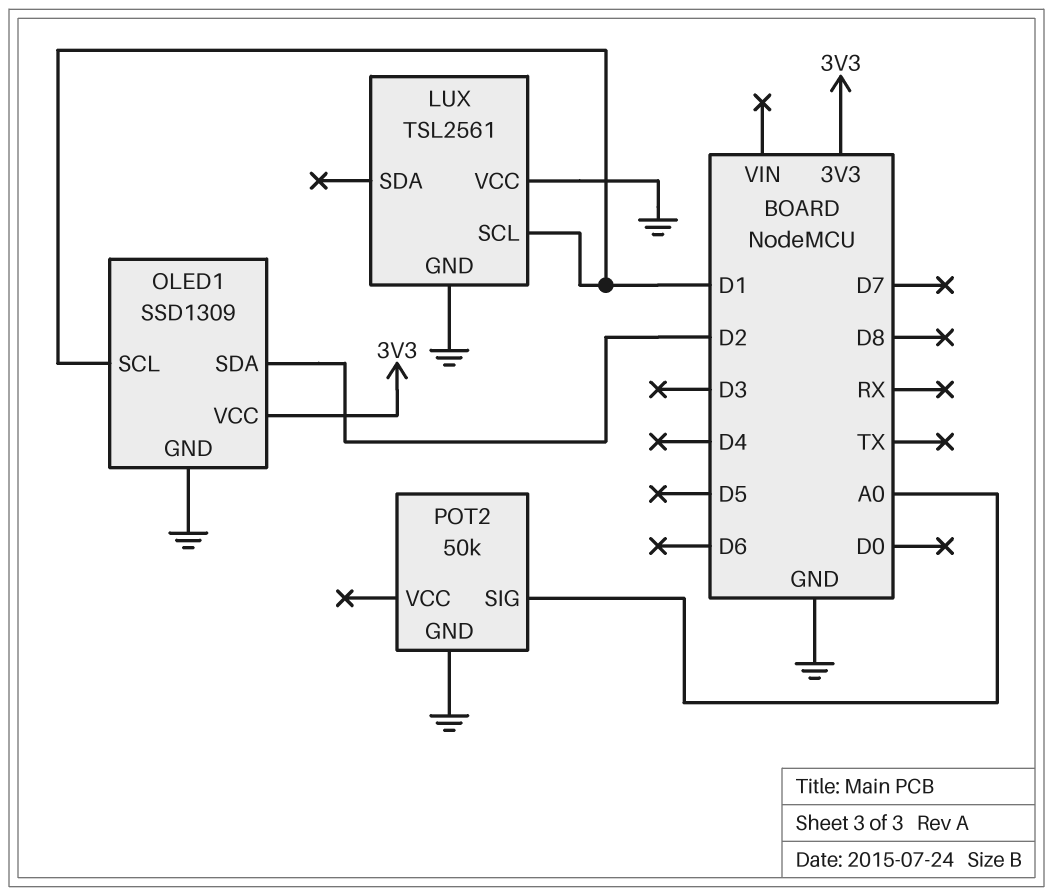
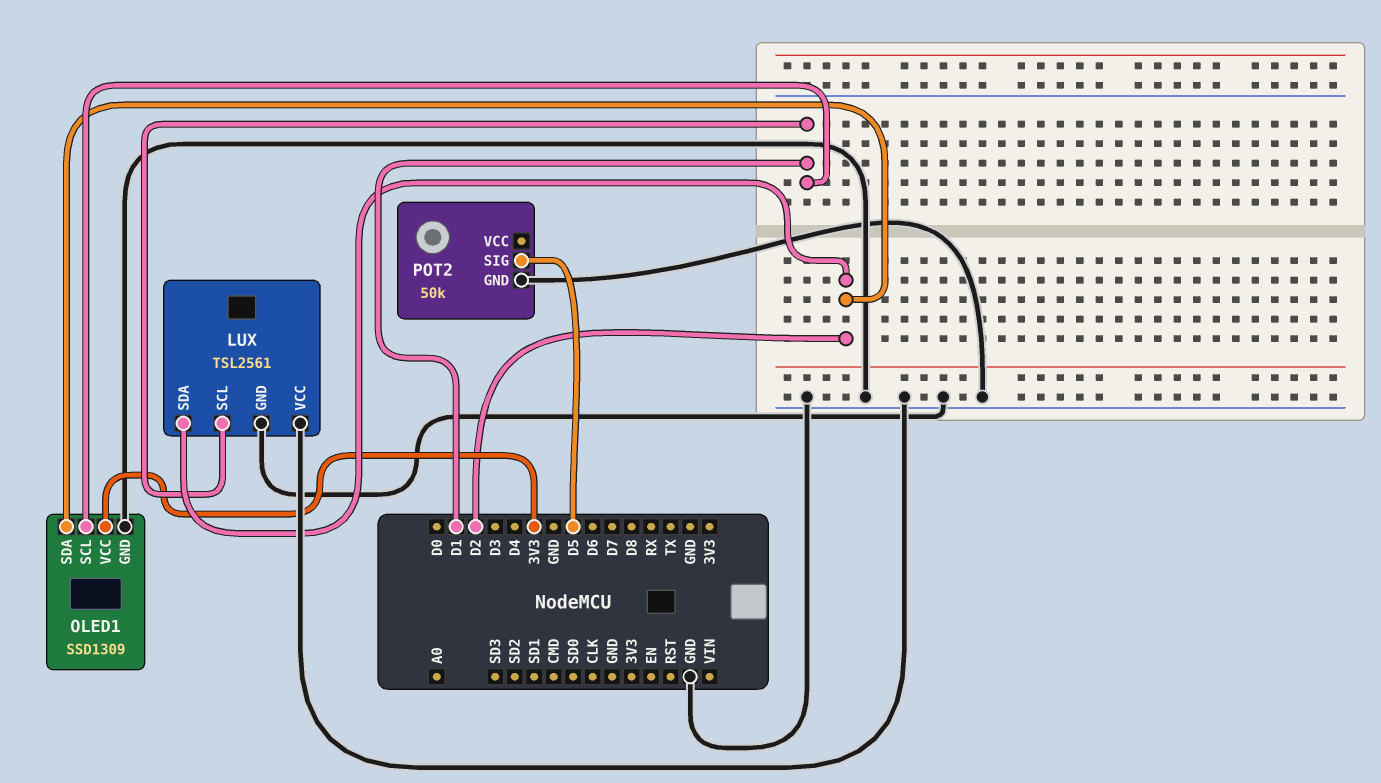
LUX pin SDA: none -> D2
POT2 pin SIG: A0 -> D5

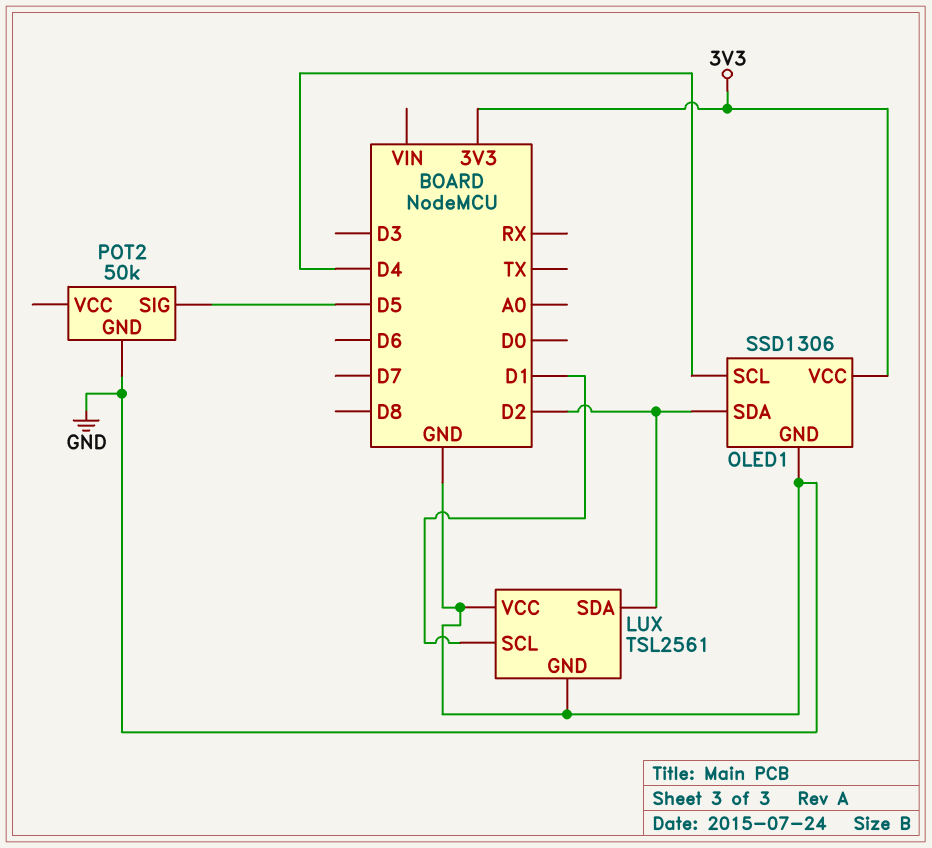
OLED1: SSD1309 -> SSD1306
OLED1 pin SCL: D1 -> D4

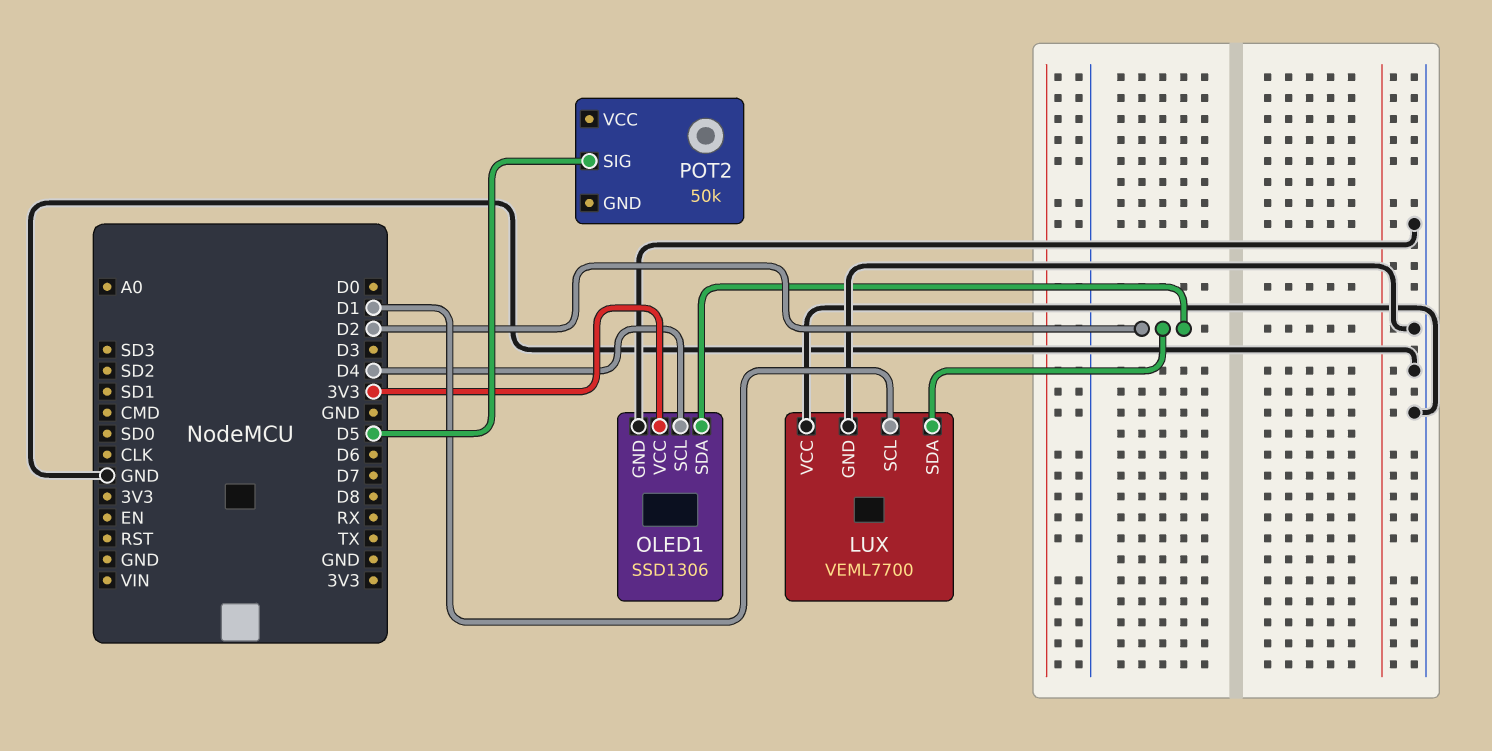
LUX: TSL2561 -> VEML7700
POT2 pin GND: GND -> none

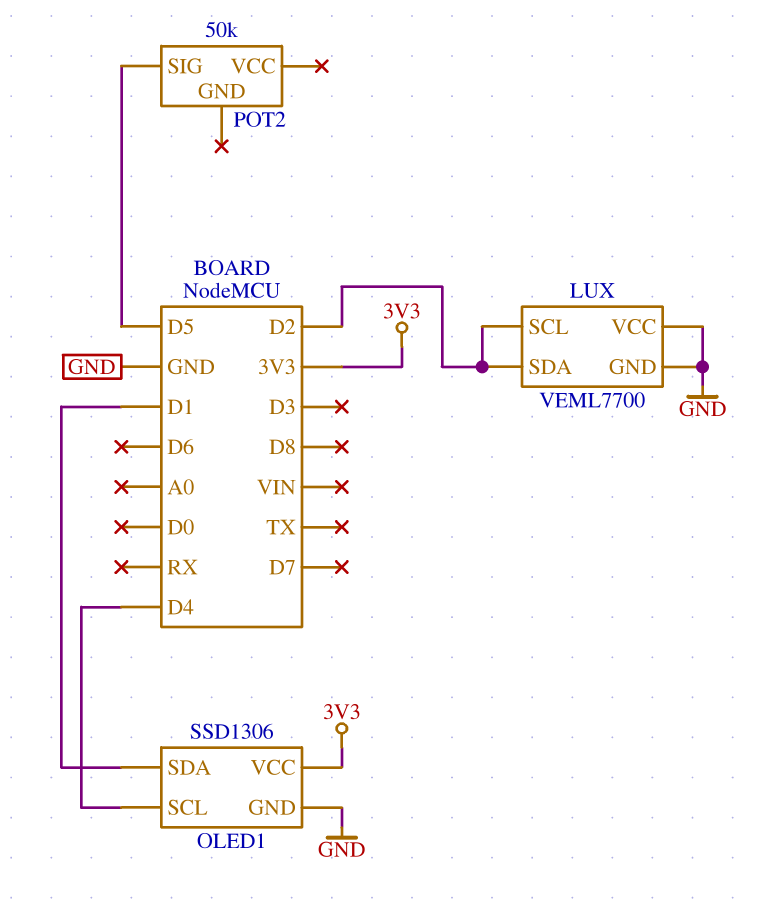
LUX pin SCL: D1 -> D2
OLED1 pin SDA: D2 -> D1

